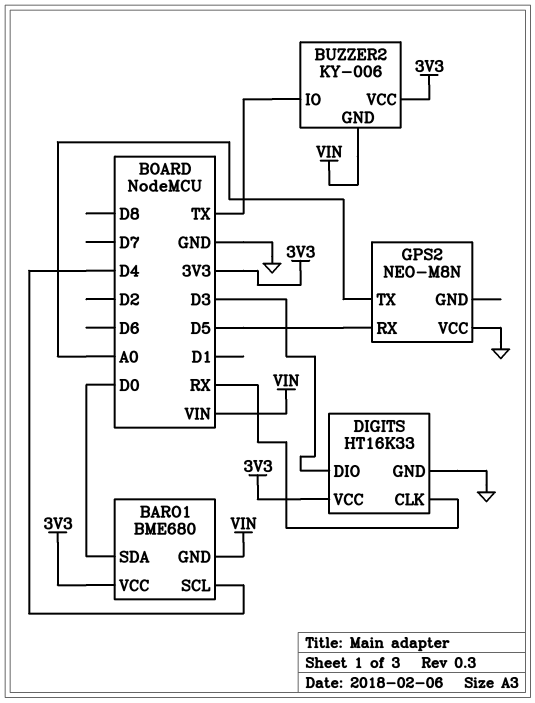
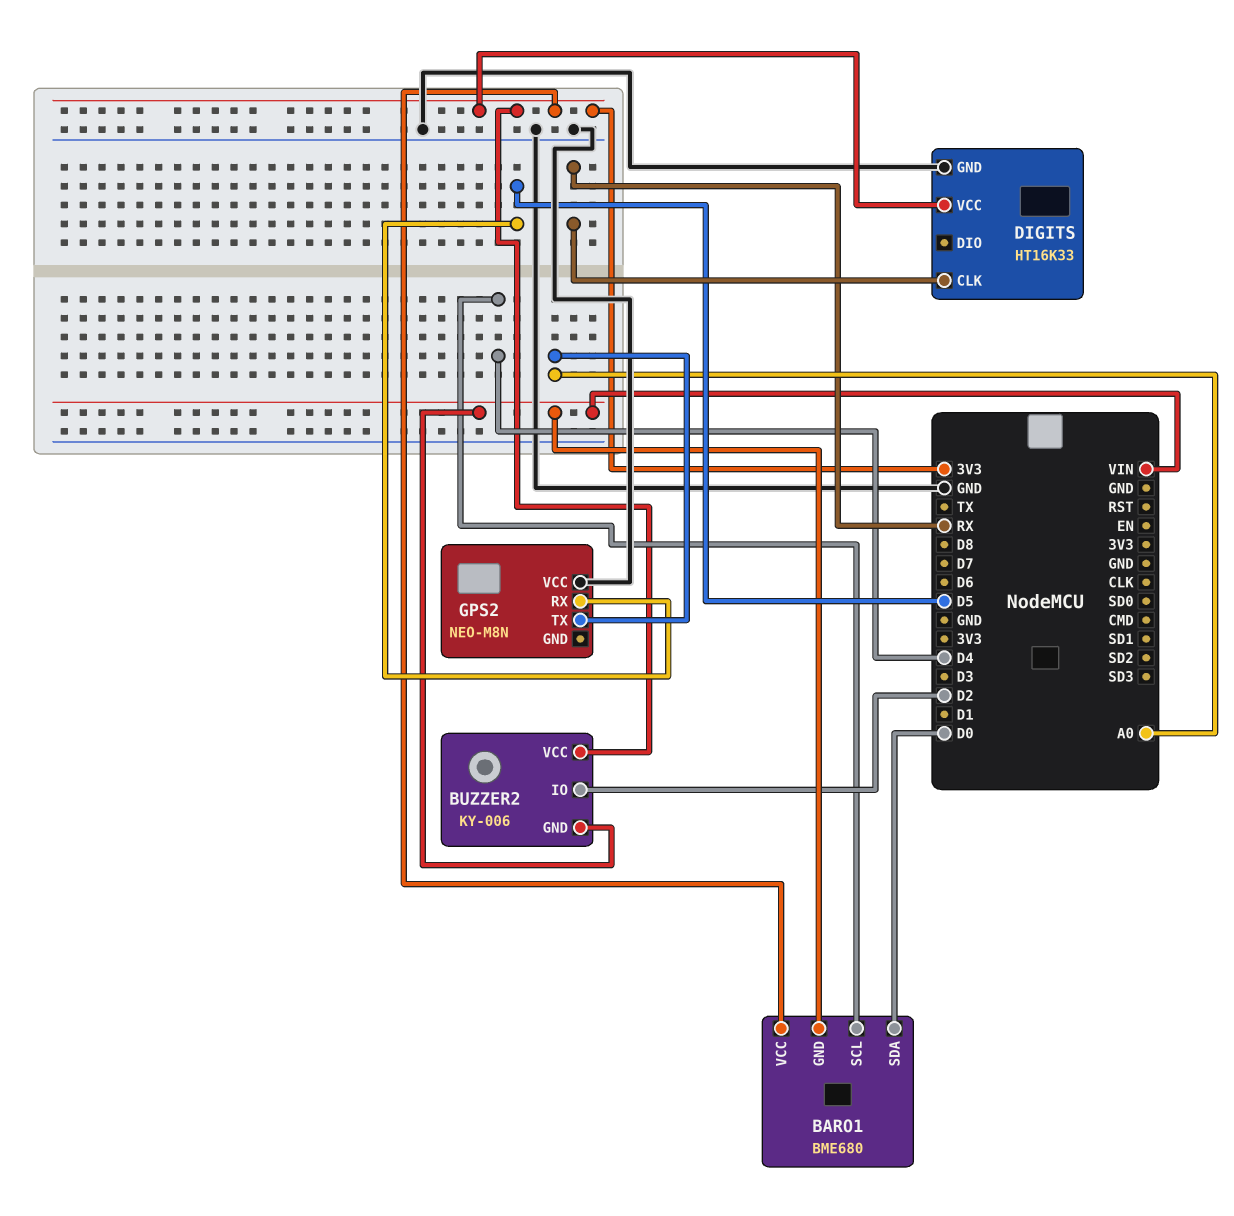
BUZZER2 pin IO: TX -> D2
DIGITS pin DIO: D3 -> none

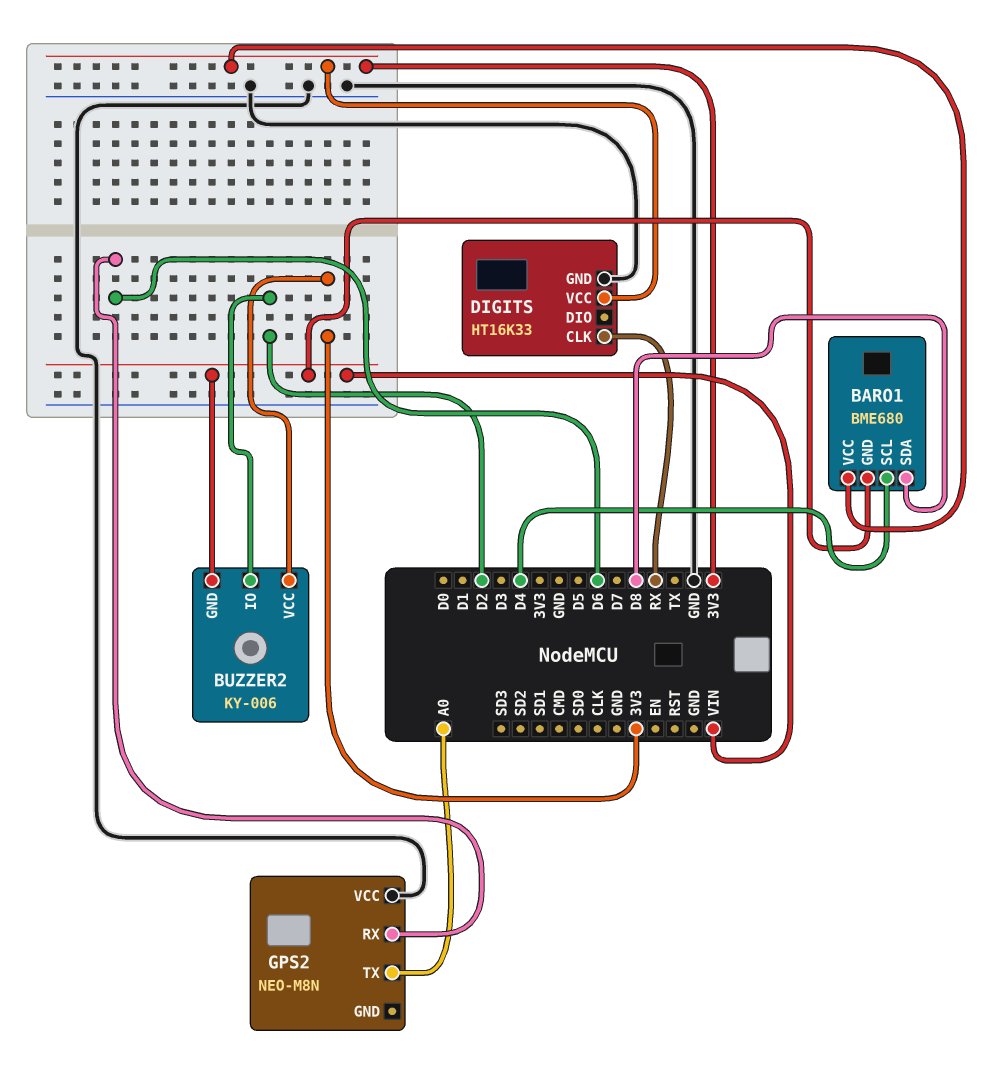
BARO1 pin SDA: D0 -> D8
GPS2 pin RX: D5 -> D6

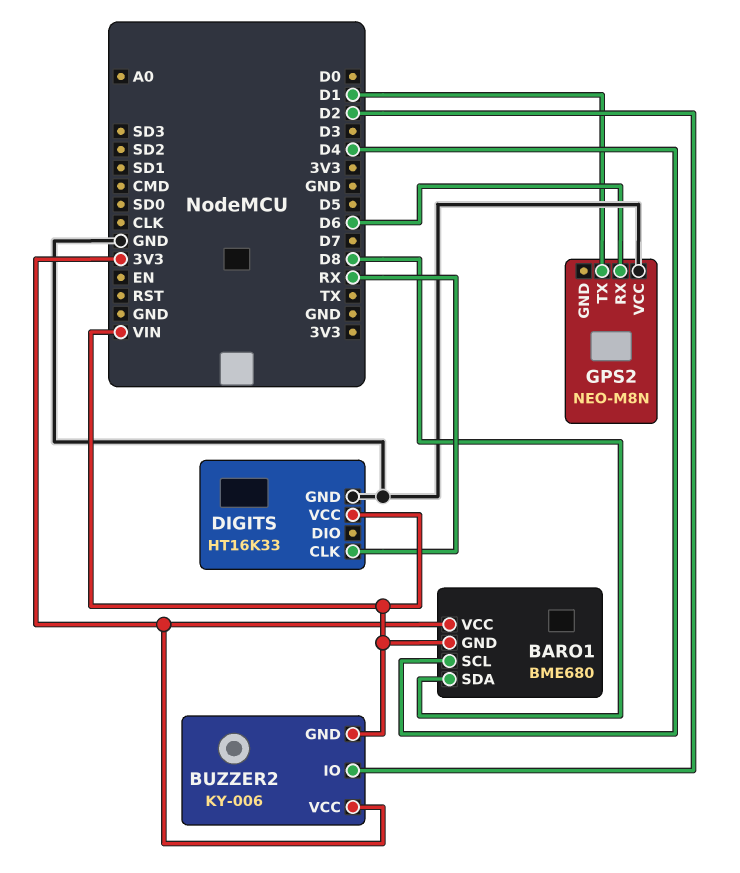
DIGITS pin VCC: 3V3 -> VIN
GPS2 pin TX: A0 -> D1

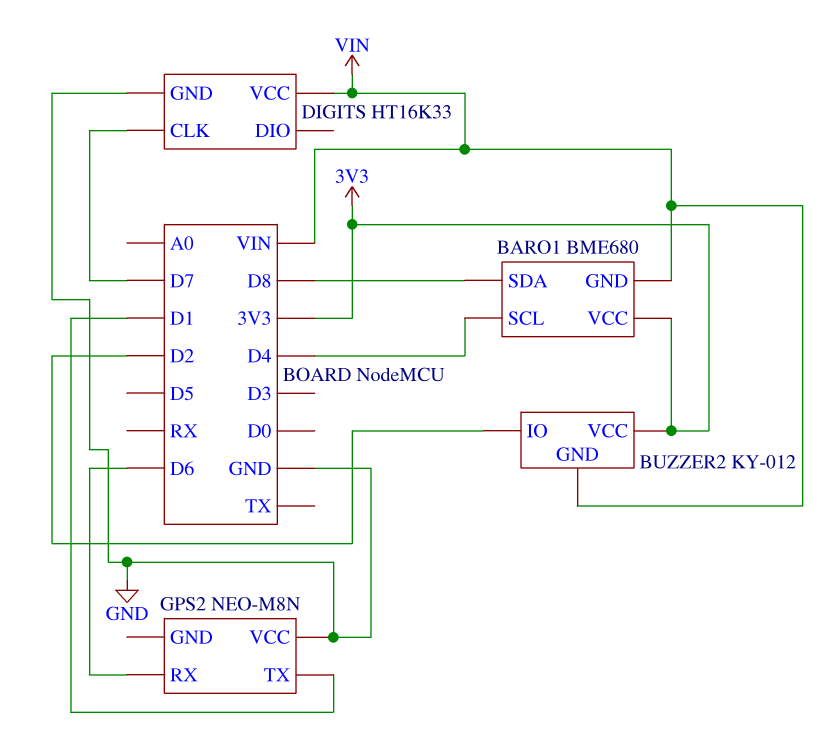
BUZZER2: KY-006 -> KY-012
DIGITS pin CLK: RX -> D7

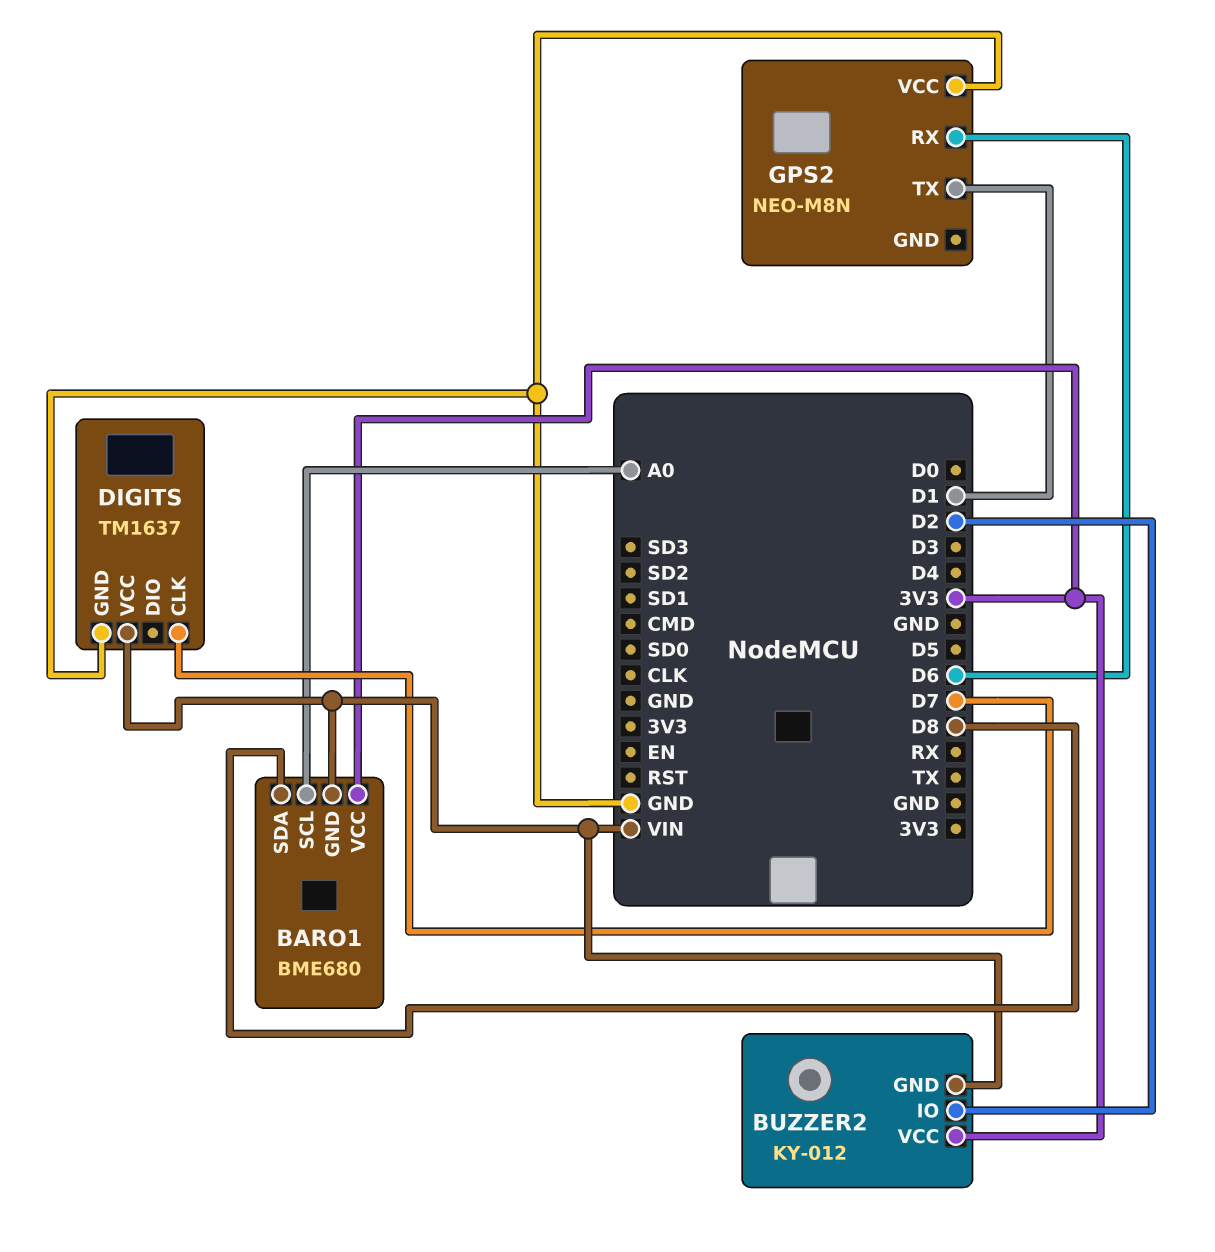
BARO1 pin SCL: D4 -> A0
DIGITS: HT16K33 -> TM1637

